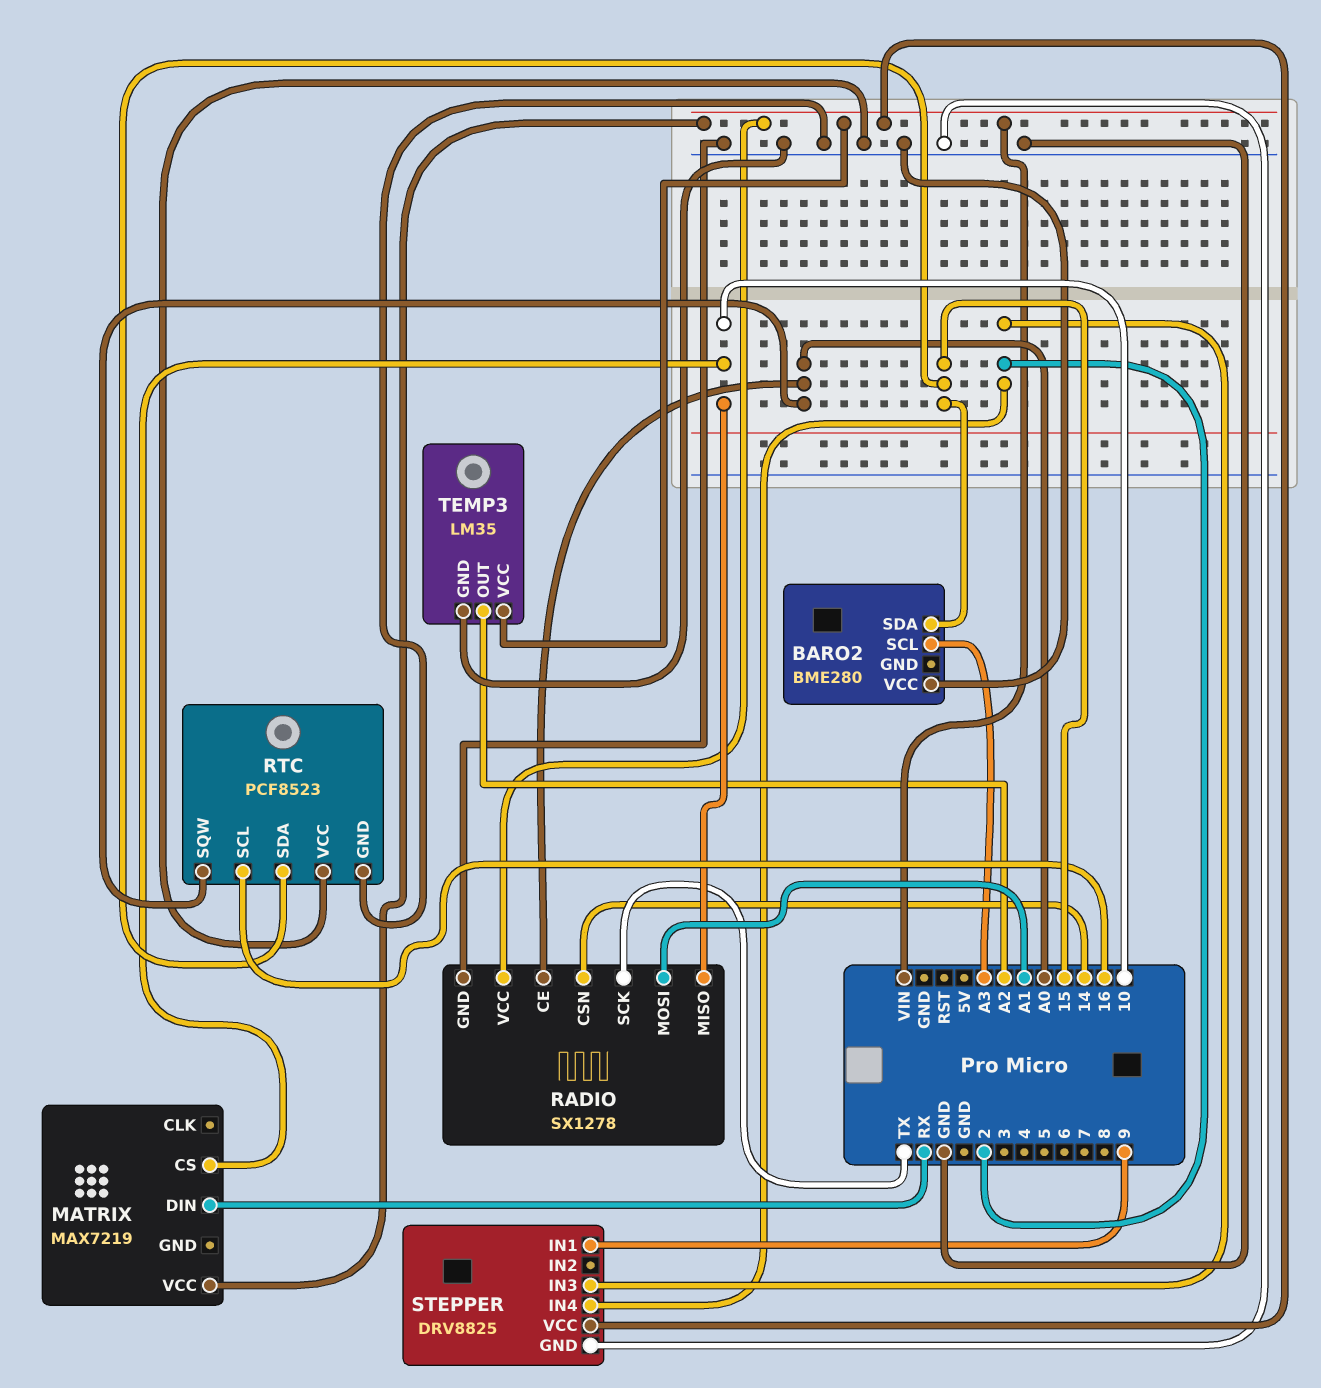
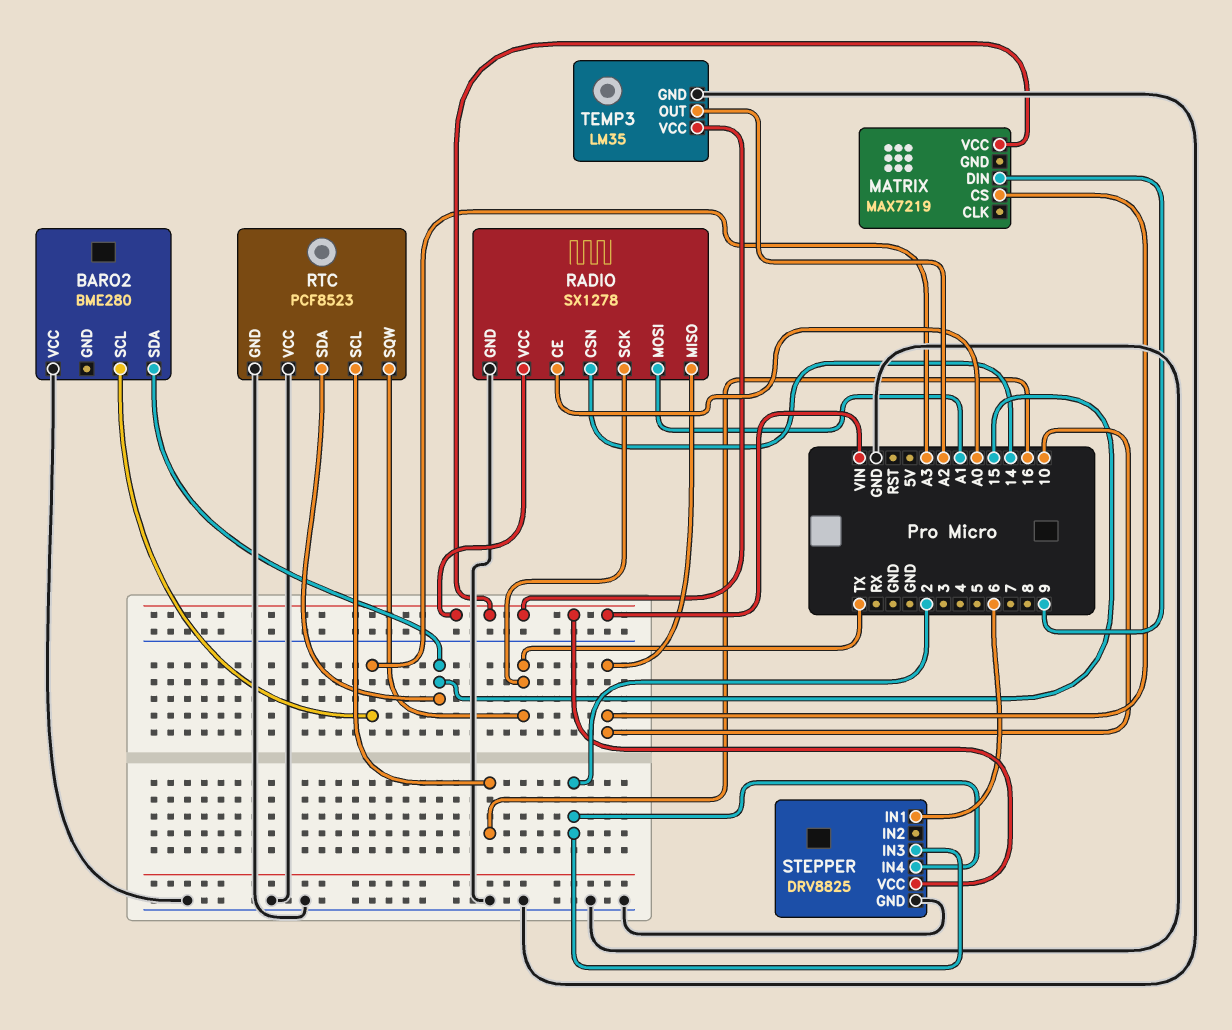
MATRIX pin DIN: RX -> 9
RTC pin SQW: A0 -> TX
STEPPER pin IN1: 9 -> 6

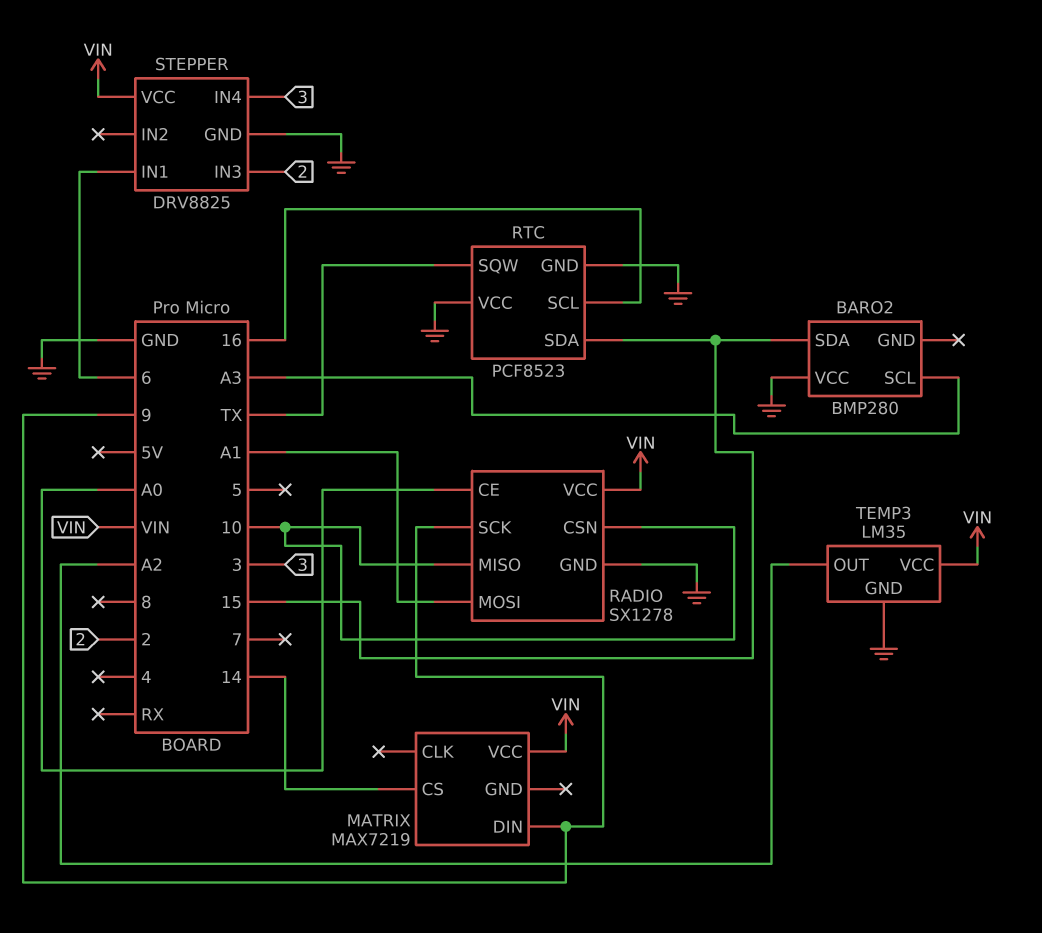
BARO2: BME280 -> BMP280
MATRIX pin CS: 10 -> 14
RADIO pin CSN: 14 -> 10
RADIO pin SCK: TX -> 9
STEPPER pin IN4: 2 -> 3

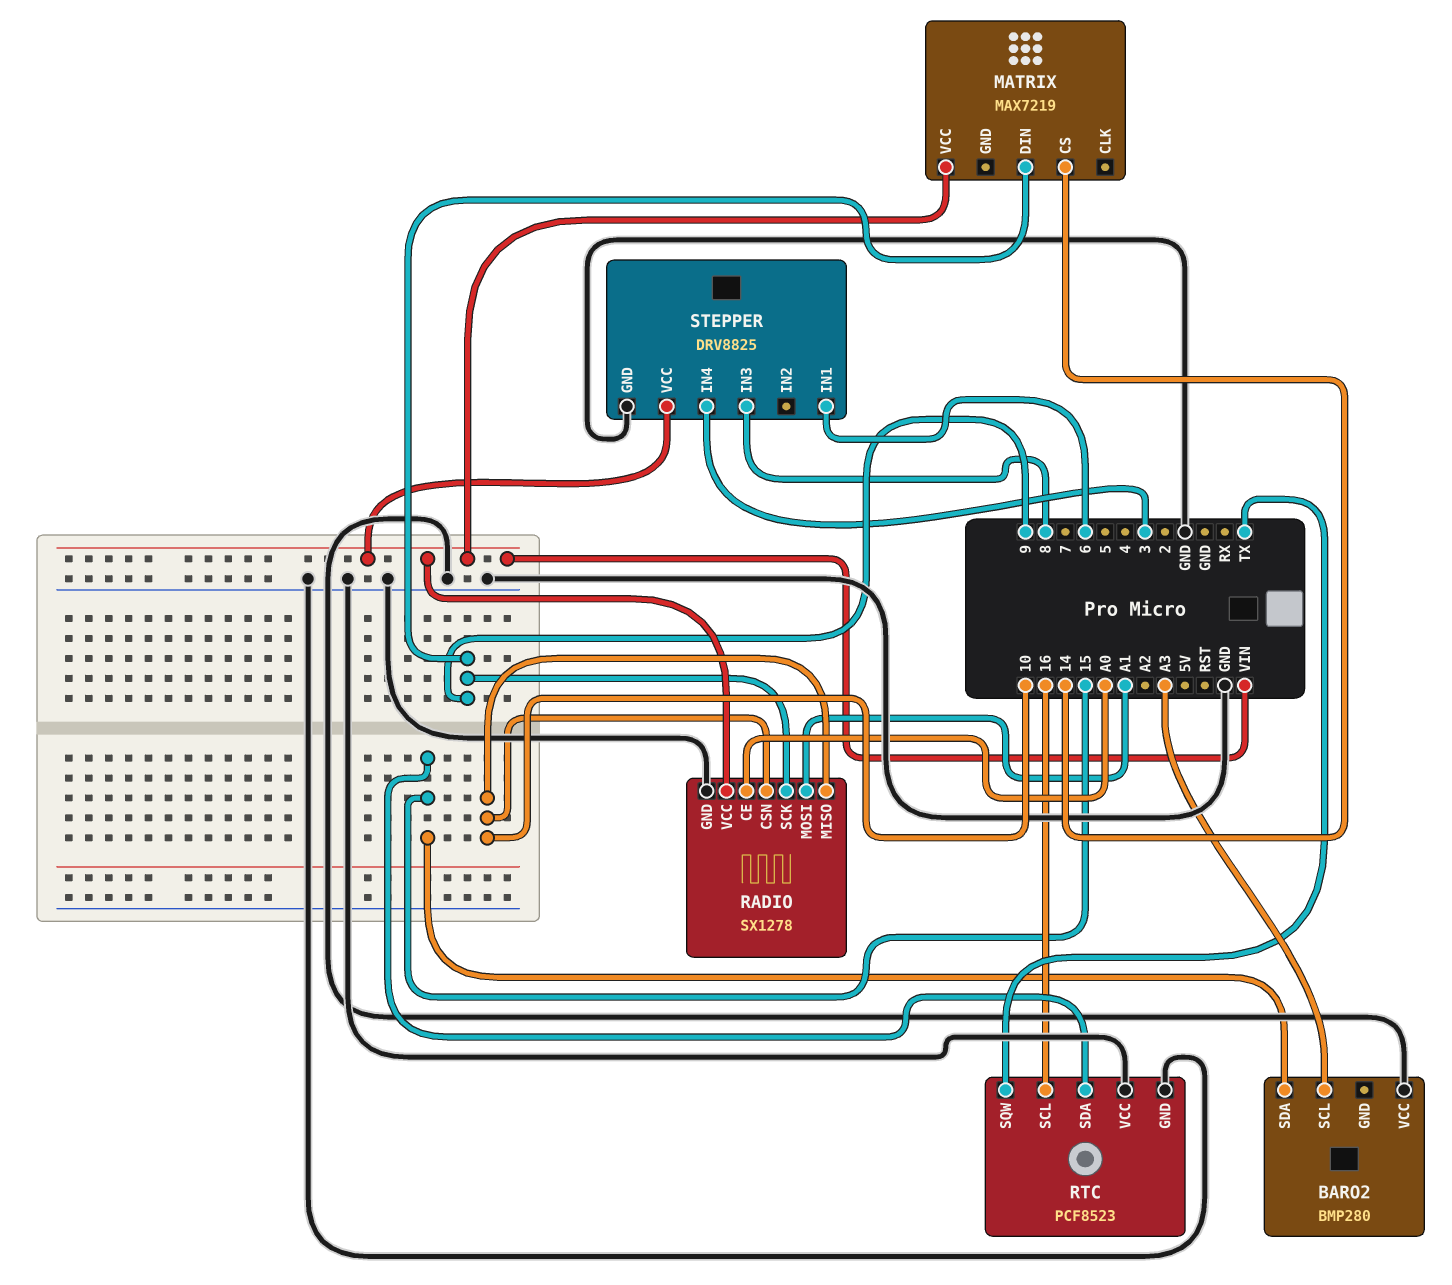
STEPPER pin IN3: 2 -> 8
TEMP3: LM35 -> none
TEMP3 pin GND: GND -> none
TEMP3 pin OUT: A2 -> none
TEMP3 pin VCC: VIN -> none

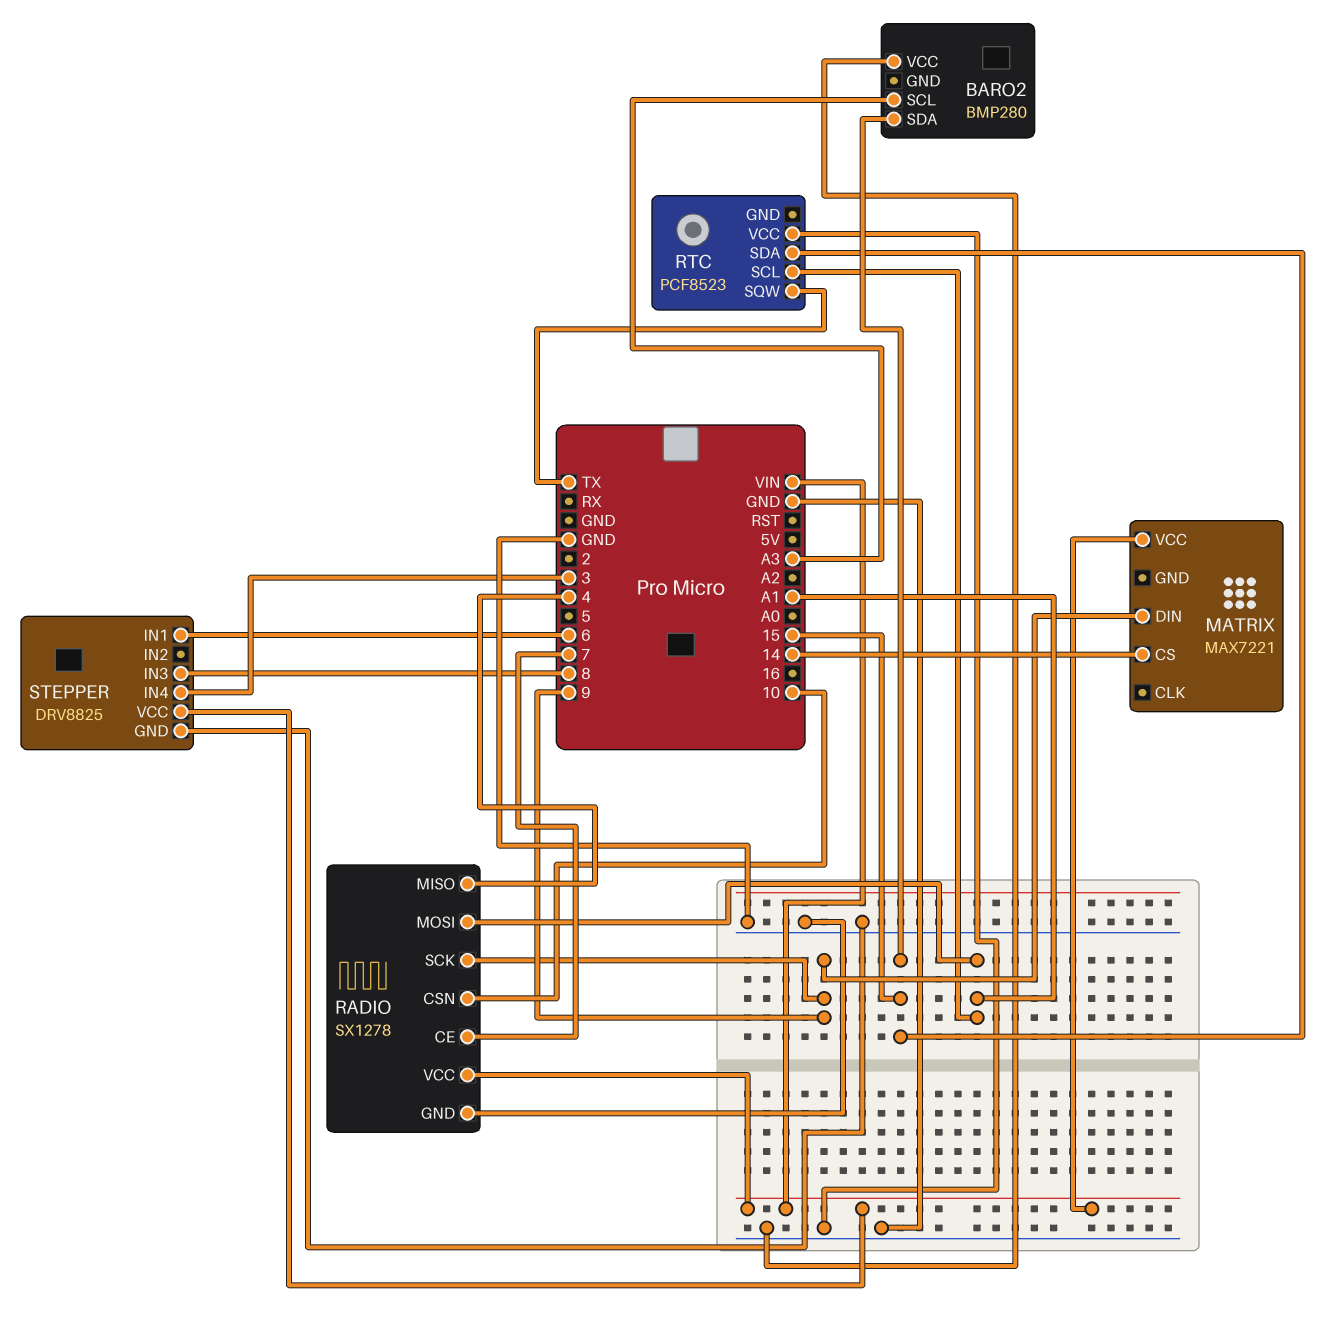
MATRIX: MAX7219 -> MAX7221
RADIO pin CE: A0 -> 7
RADIO pin MISO: 10 -> 4
RTC pin GND: GND -> none
RTC pin SCL: 16 -> A1

